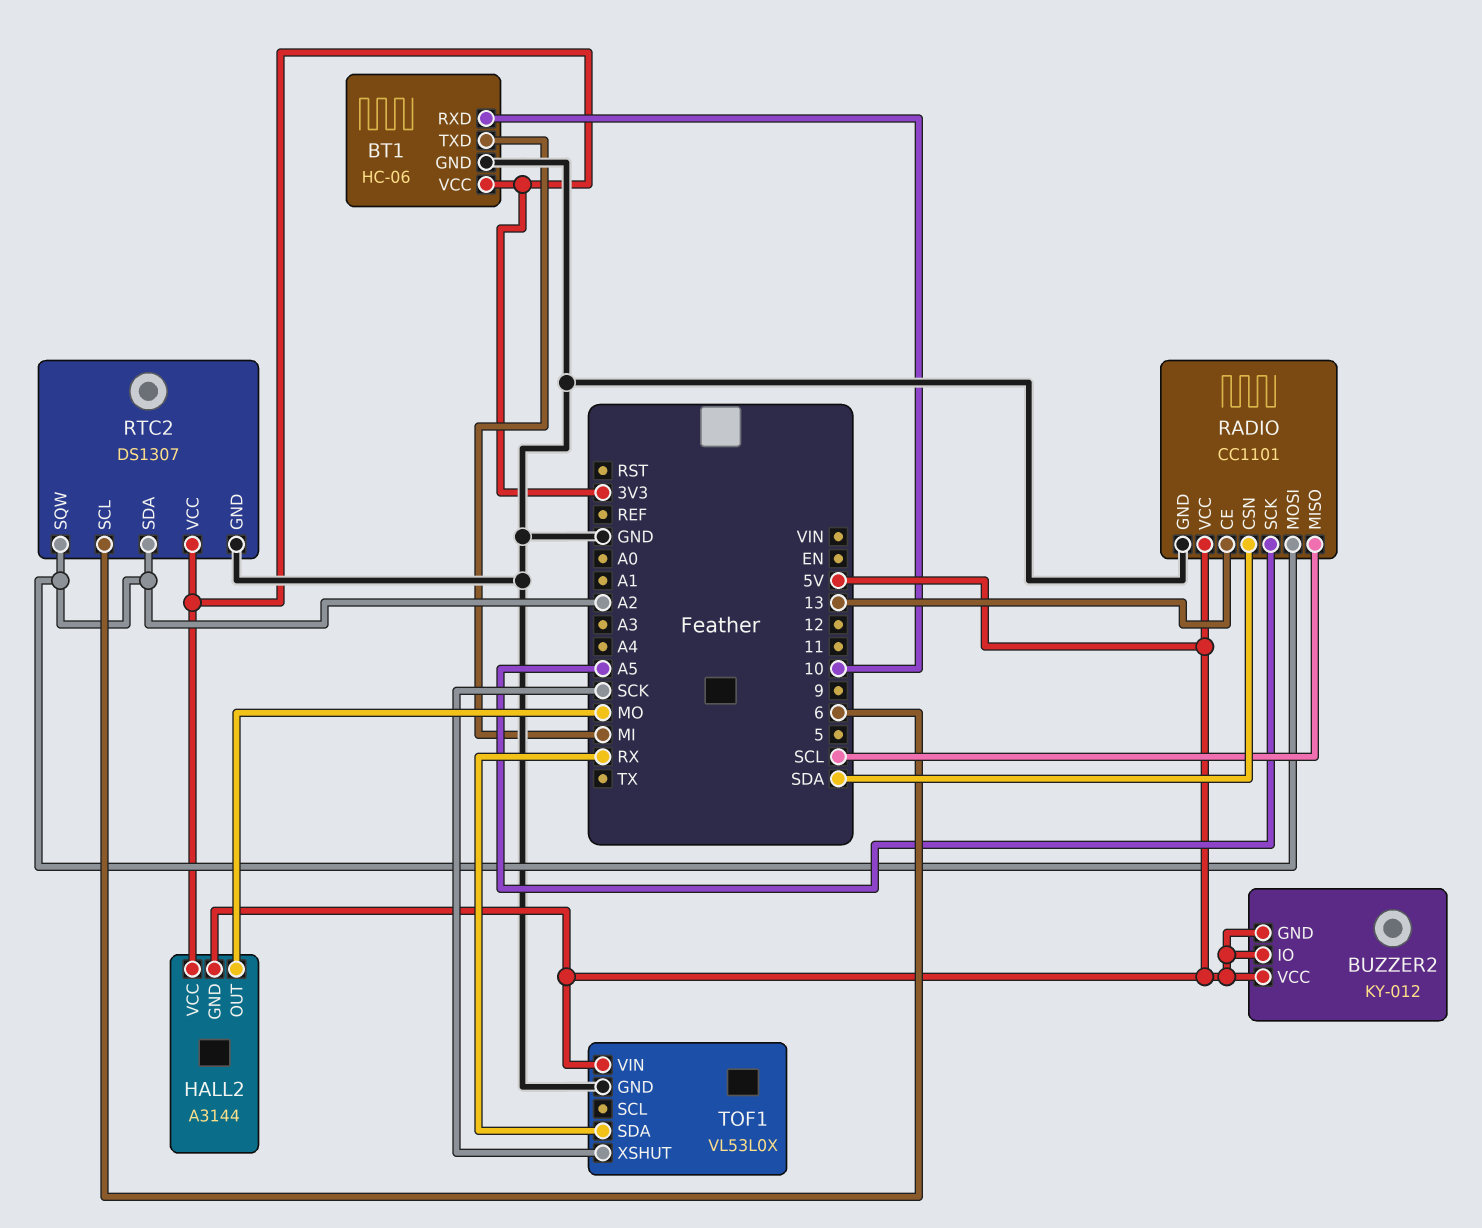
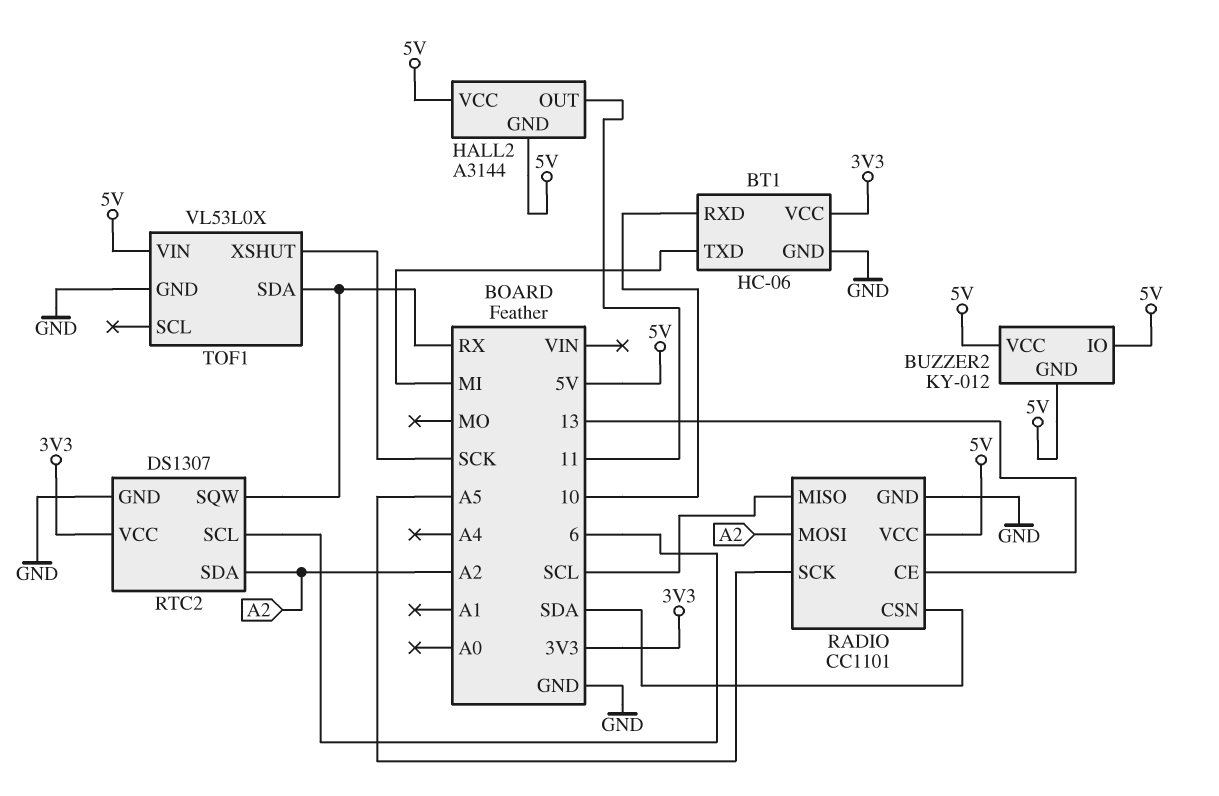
HALL2 pin OUT: MO -> 11
HALL2 pin VCC: 3V3 -> 5V
RTC2 pin SQW: A2 -> RX

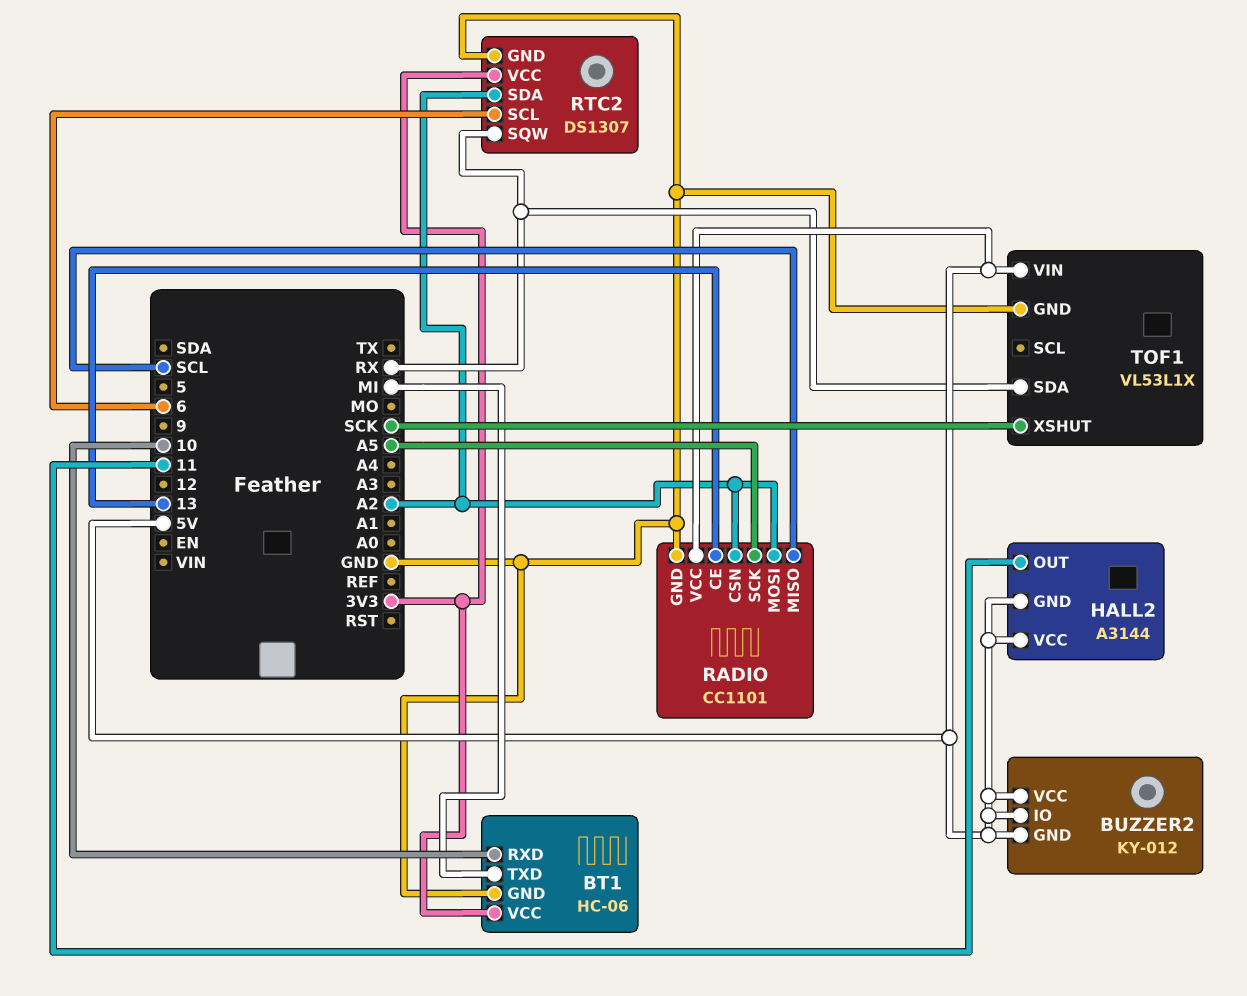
RADIO pin CSN: SDA -> A2
TOF1: VL53L0X -> VL53L1X

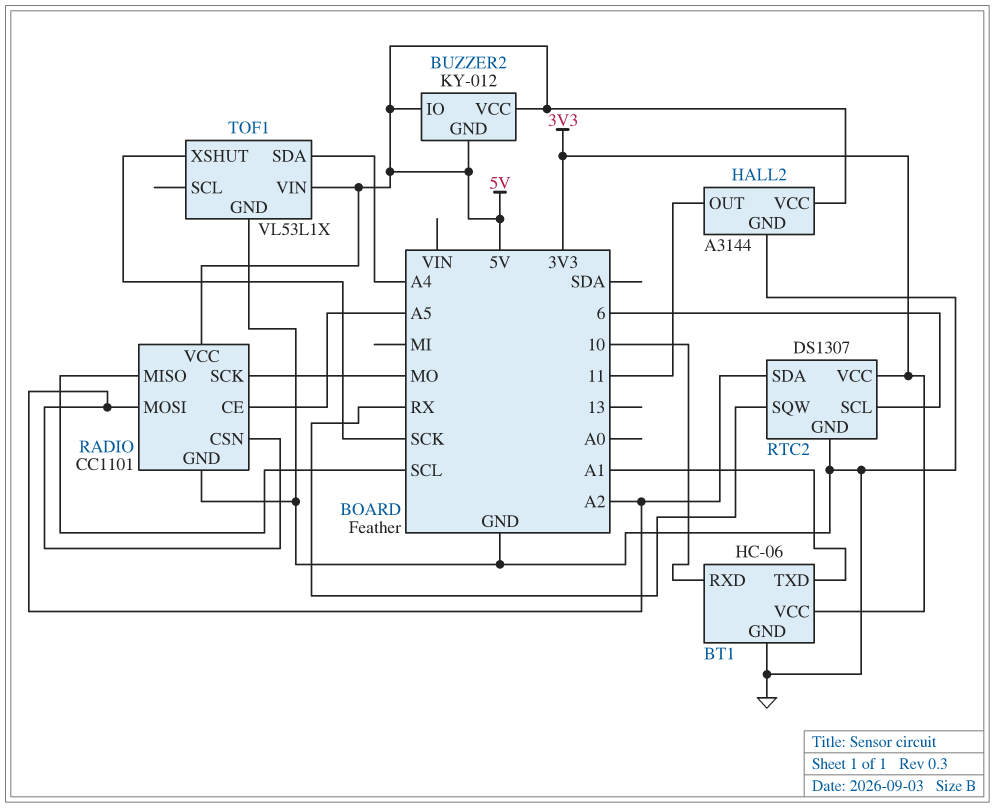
BT1 pin TXD: MI -> A1
HALL2 pin GND: 5V -> GND
RADIO pin CE: 13 -> A5
RADIO pin SCK: A5 -> MO
TOF1 pin SDA: RX -> A4

